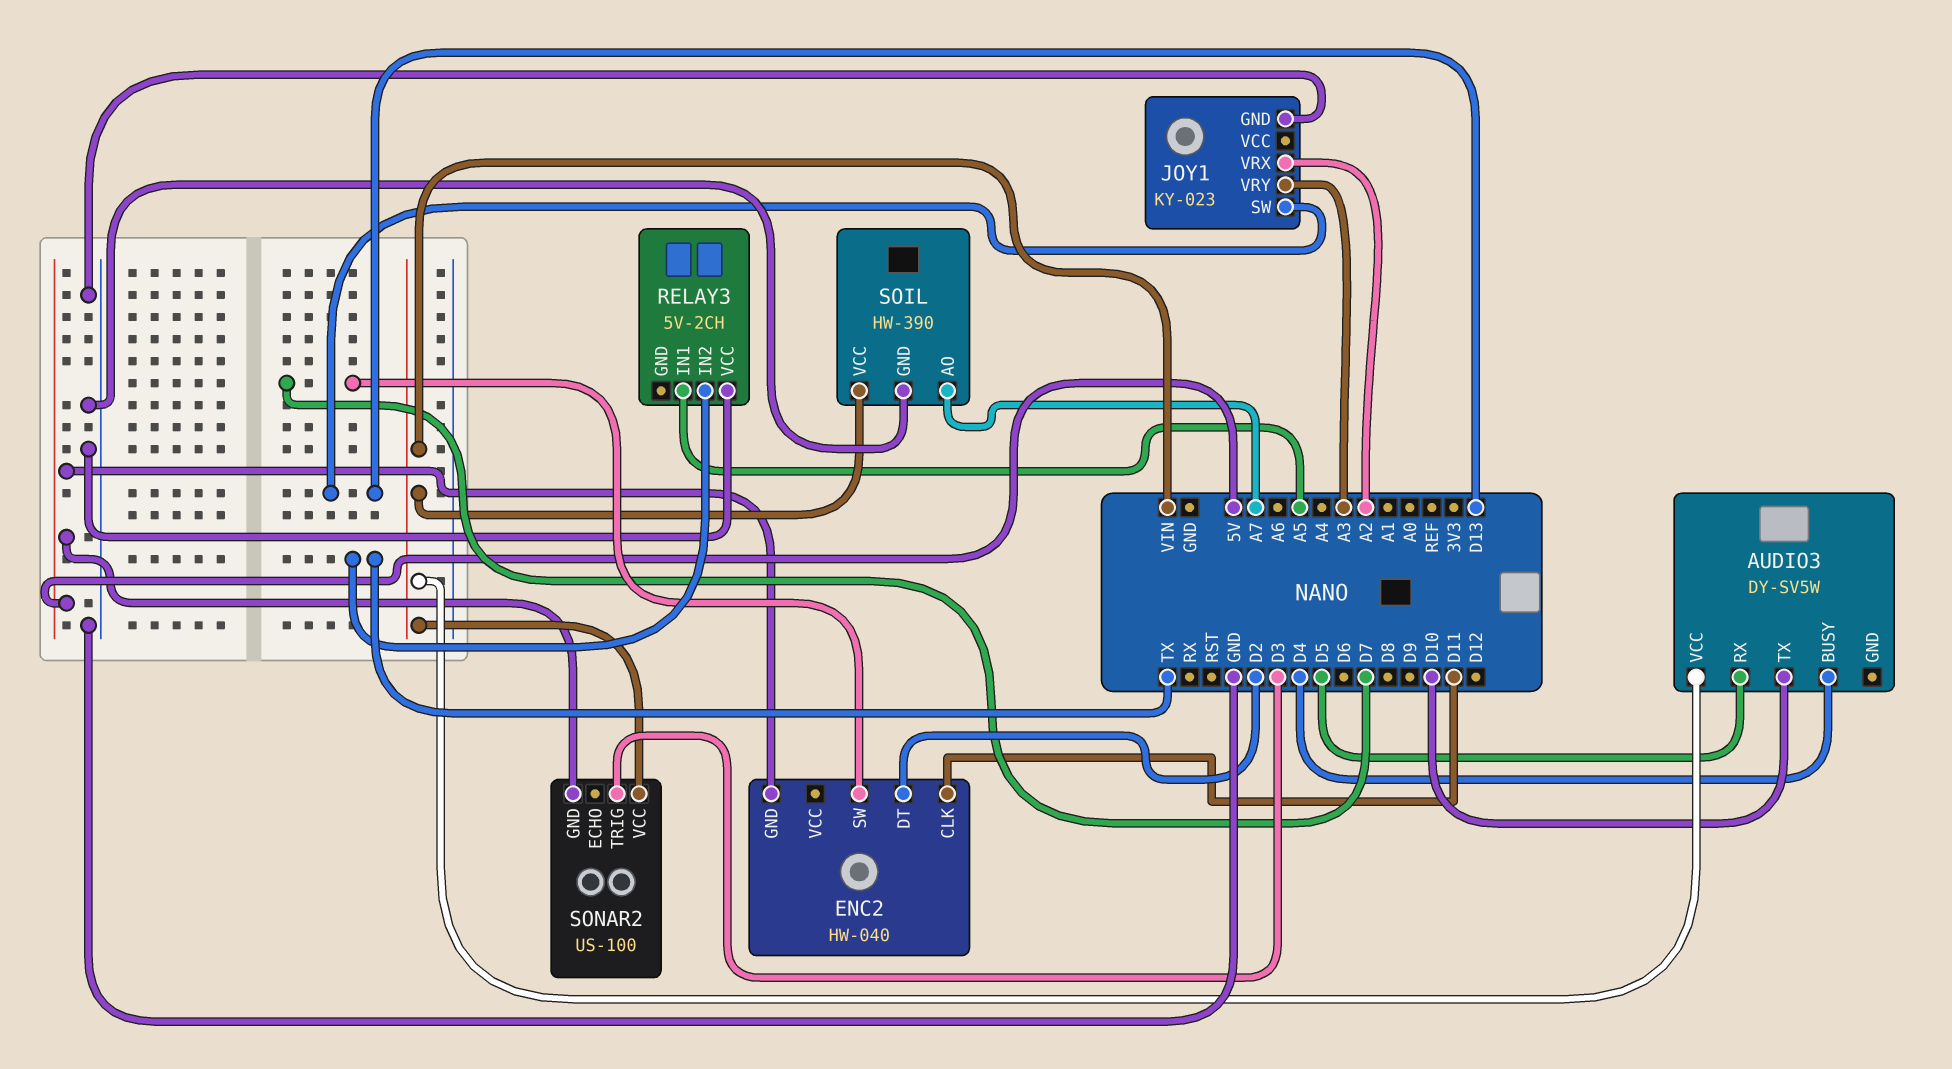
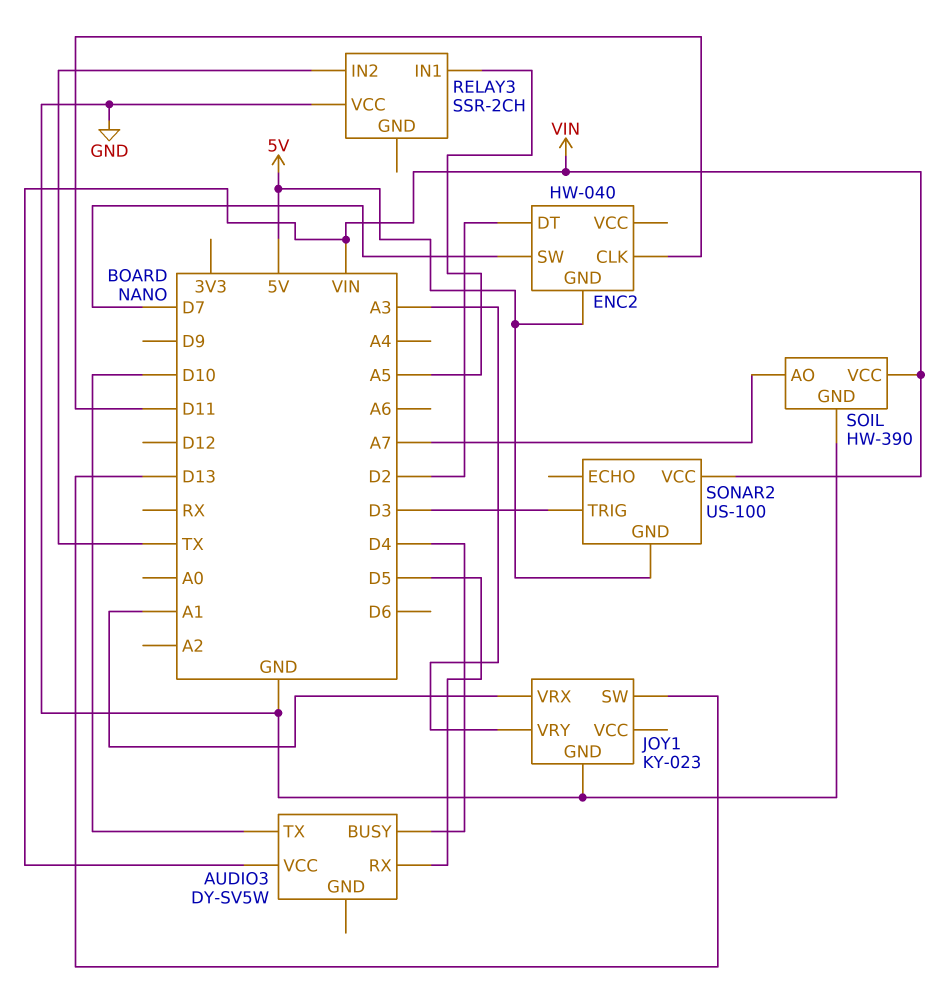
JOY1 pin VRX: A2 -> A1
RELAY3: 5V-2CH -> SSR-2CH

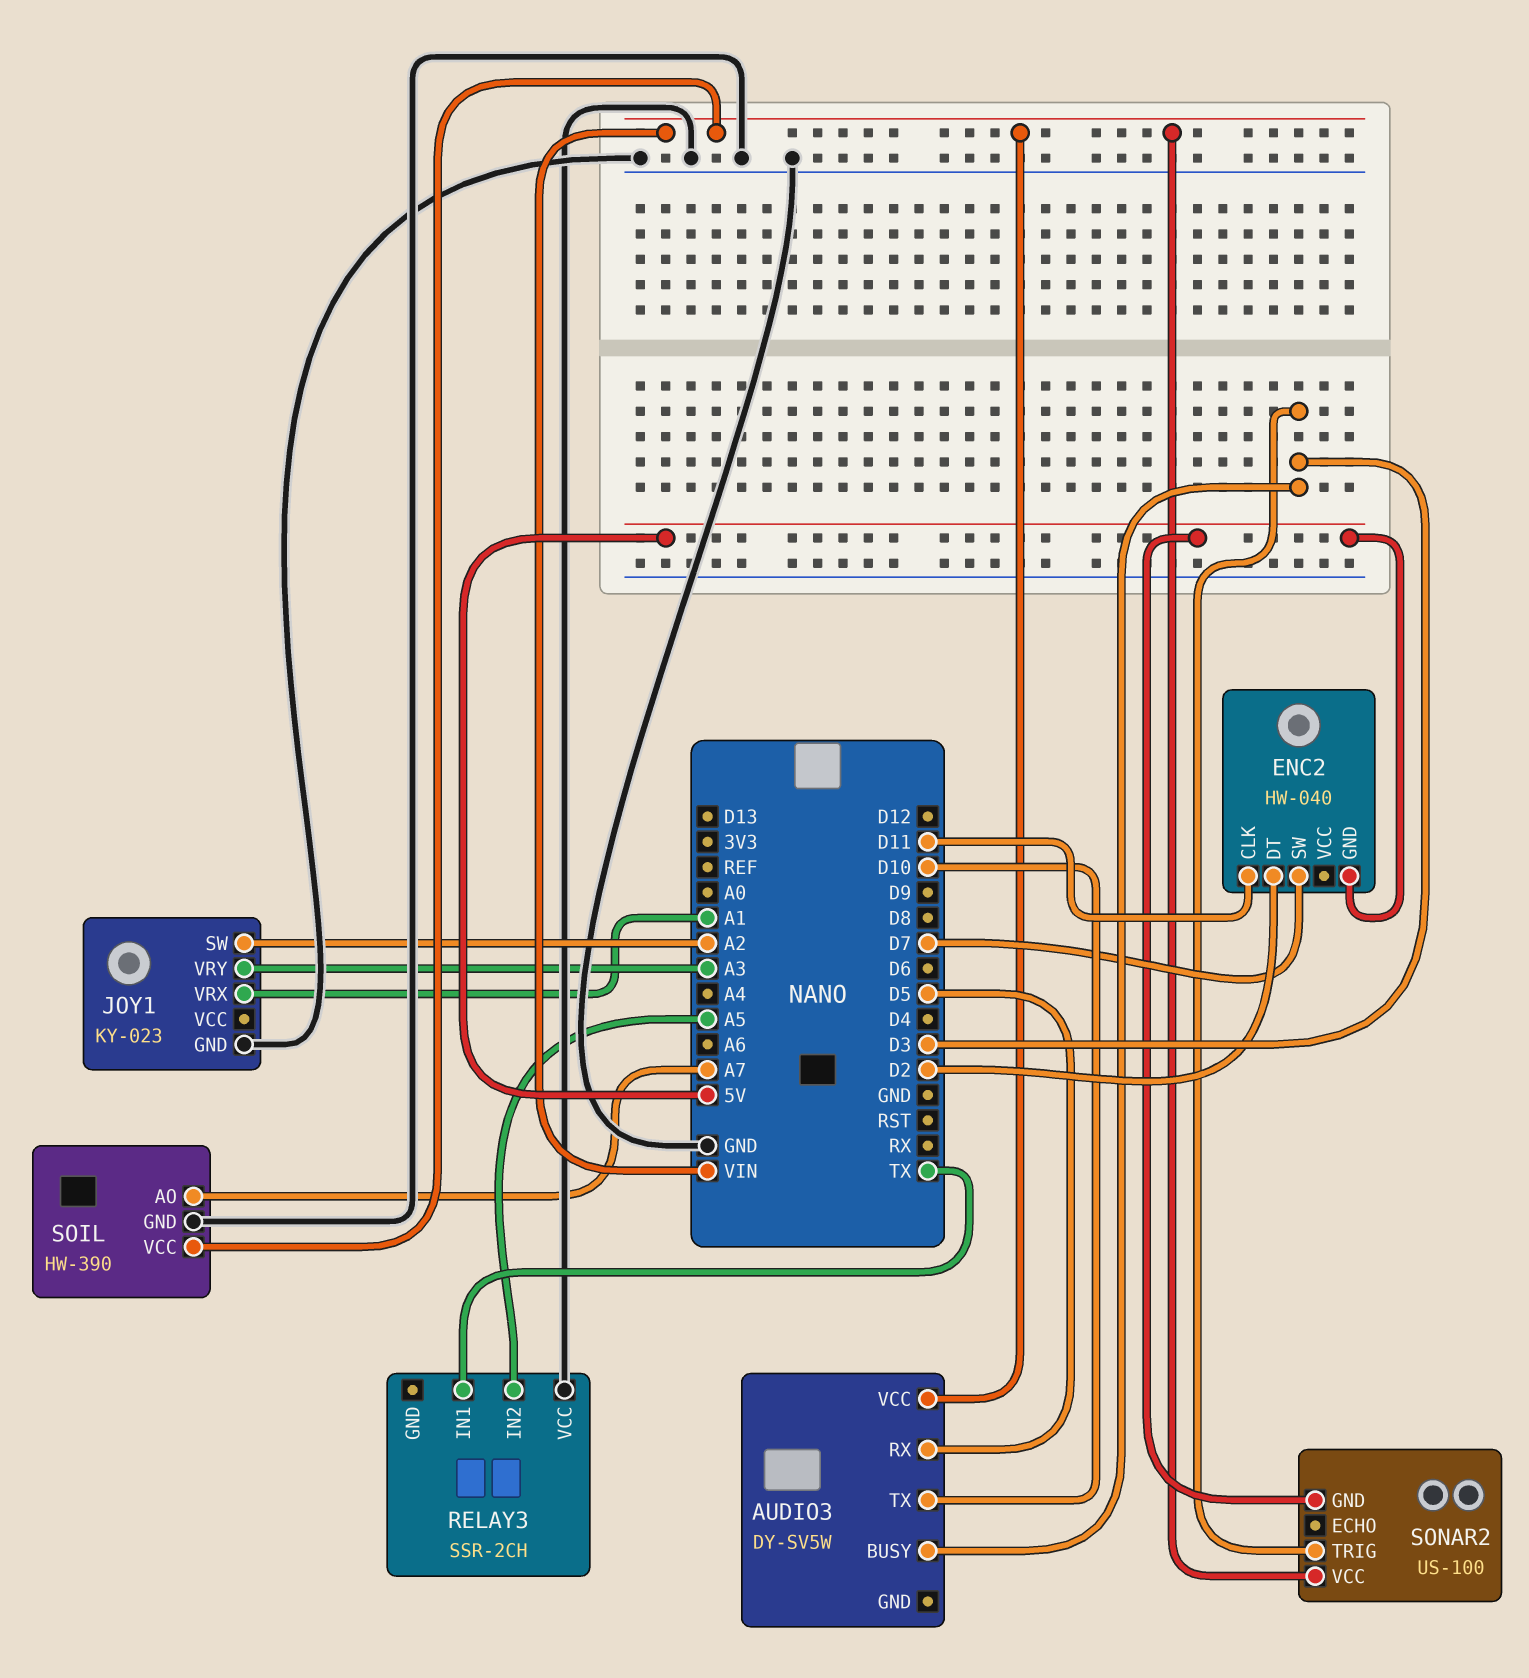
AUDIO3 pin BUSY: D4 -> D3
JOY1 pin SW: D13 -> A2
RELAY3 pin IN1: A5 -> TX
RELAY3 pin IN2: TX -> A5

